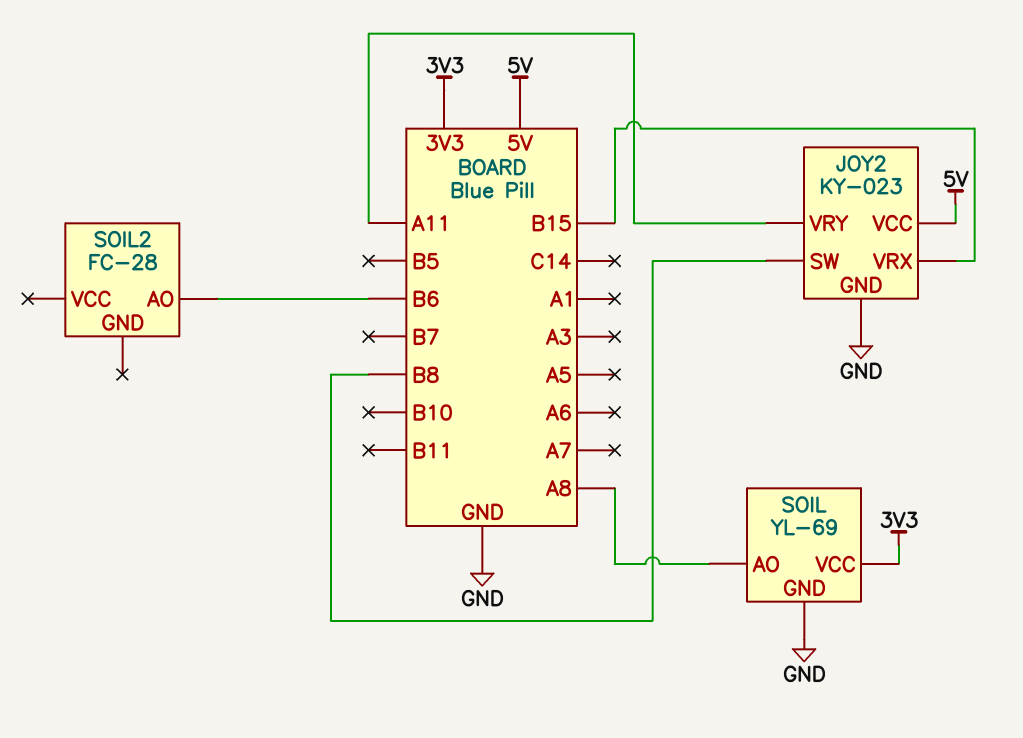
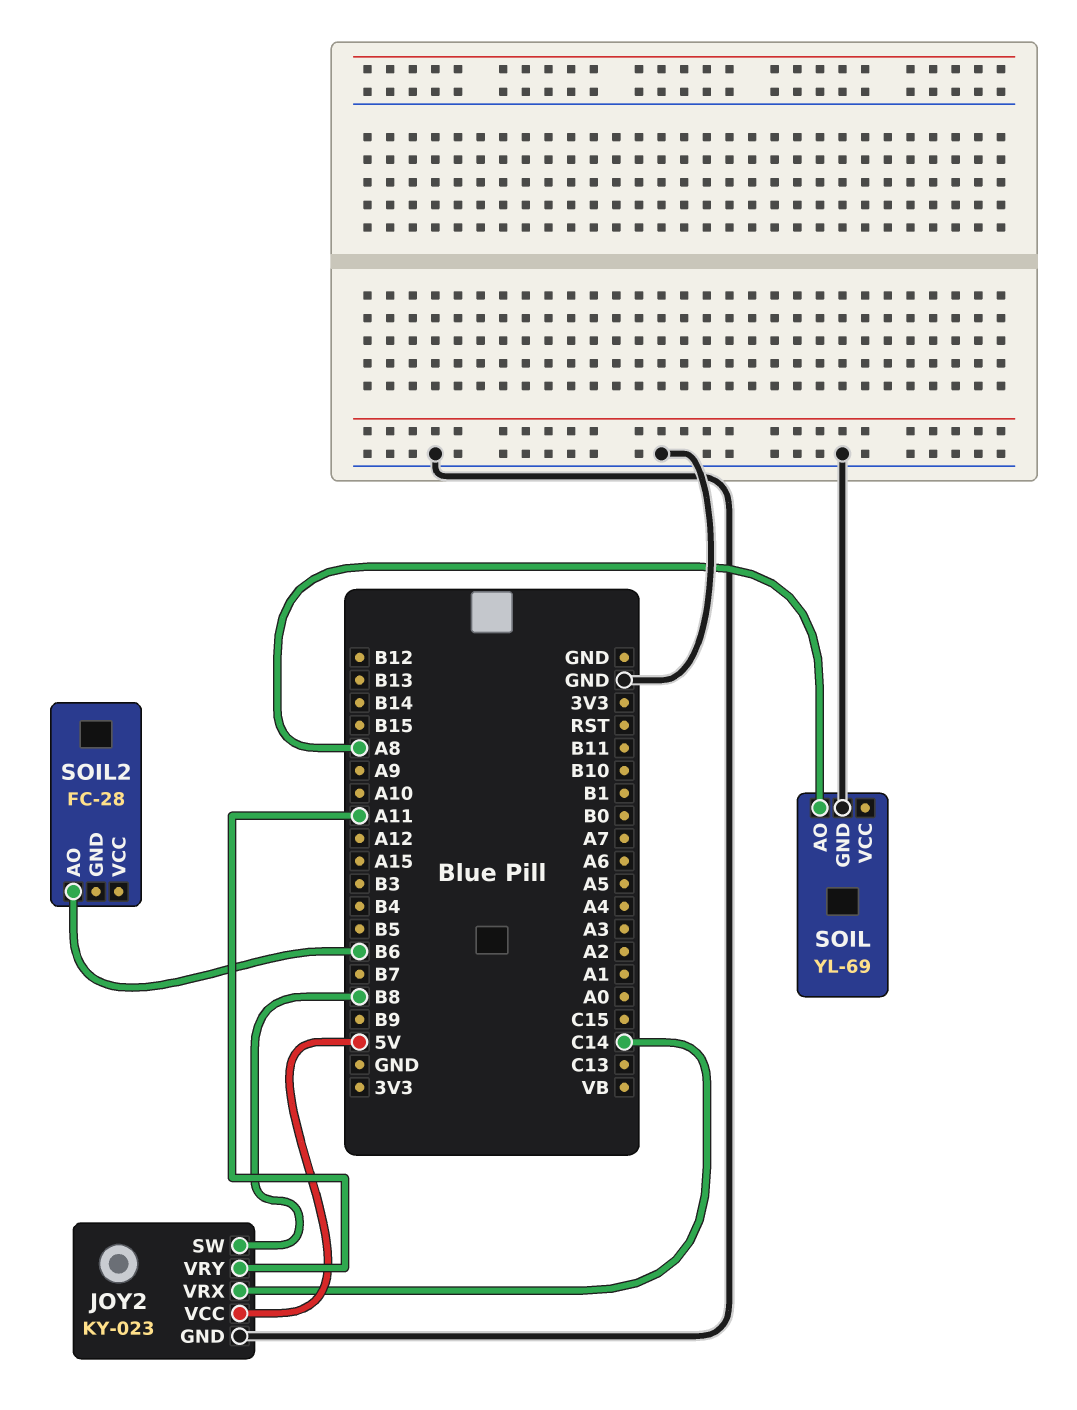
JOY2 pin VRX: B15 -> C14
SOIL pin VCC: 3V3 -> none

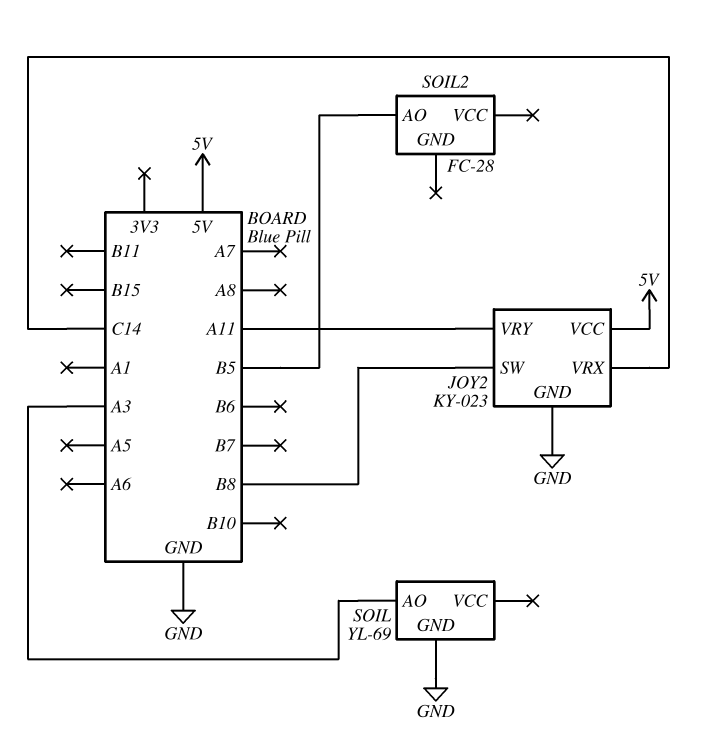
SOIL pin AO: A8 -> A3
SOIL2 pin AO: B6 -> B5

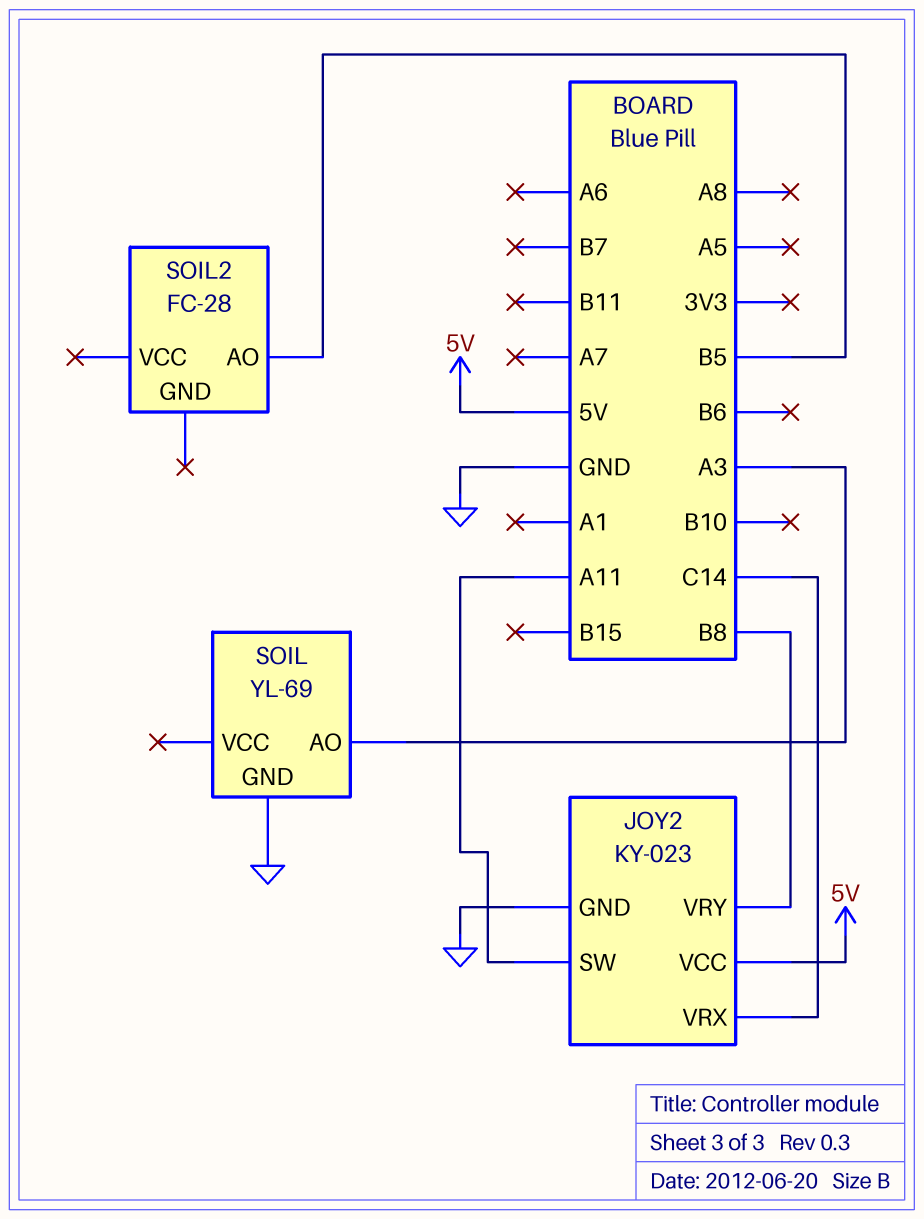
JOY2 pin SW: B8 -> A11
JOY2 pin VRY: A11 -> B8

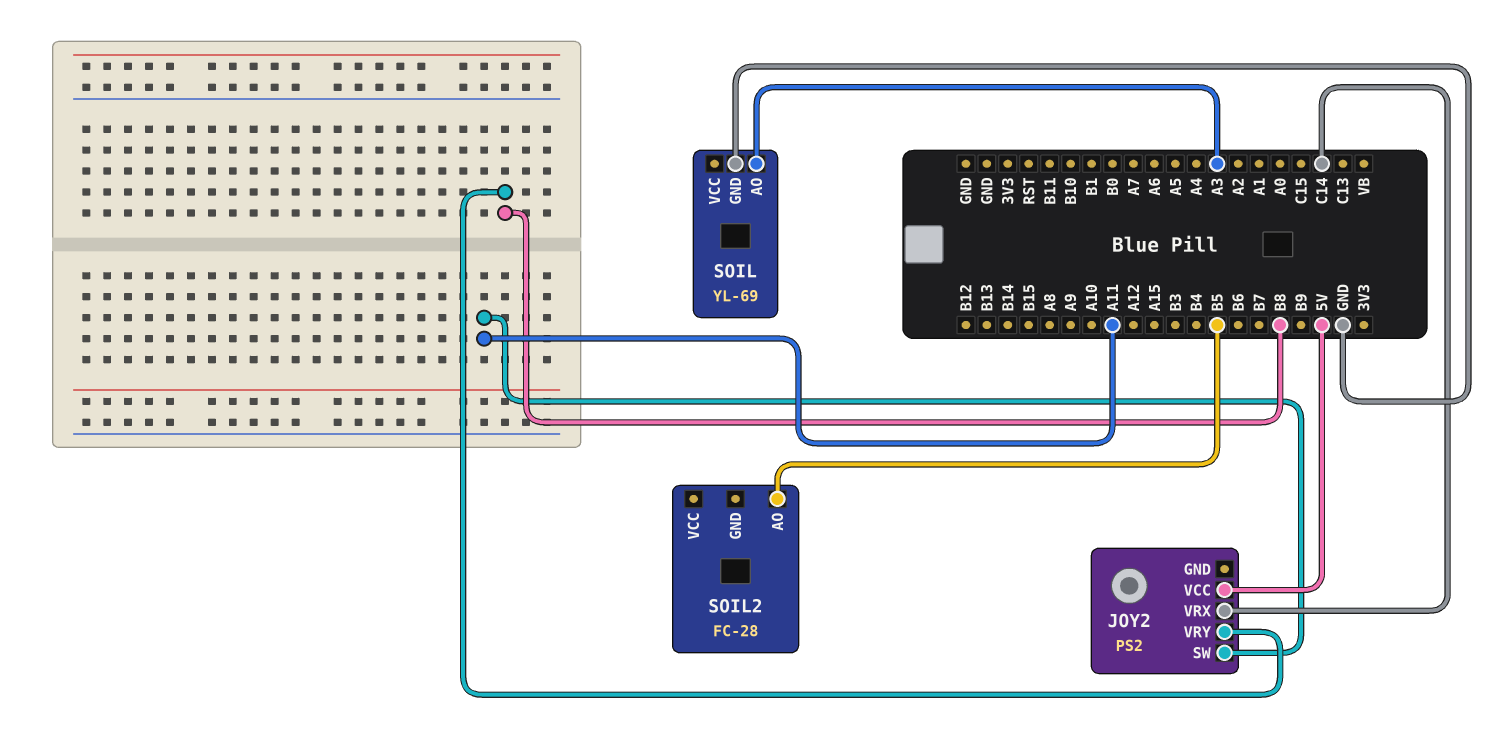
JOY2: KY-023 -> PS2
JOY2 pin GND: GND -> none

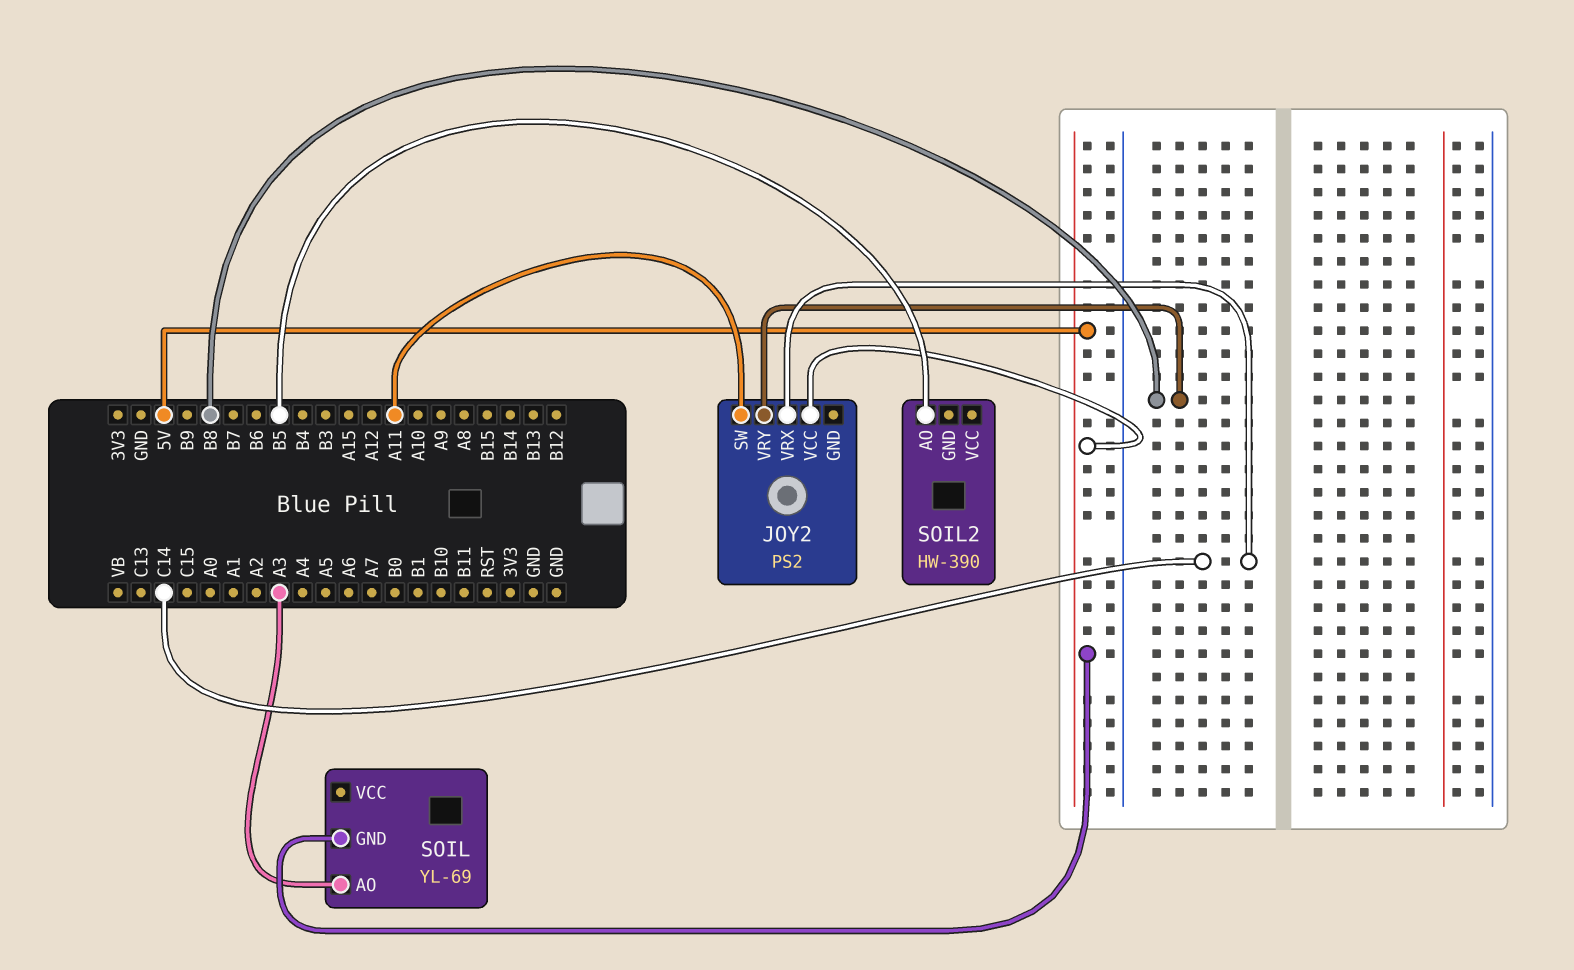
SOIL pin GND: GND -> 5V
SOIL2: FC-28 -> HW-390

